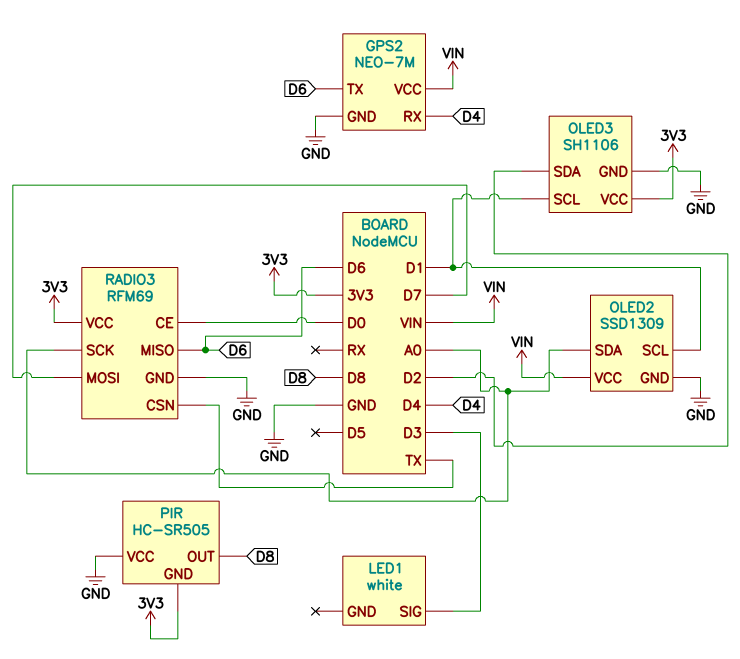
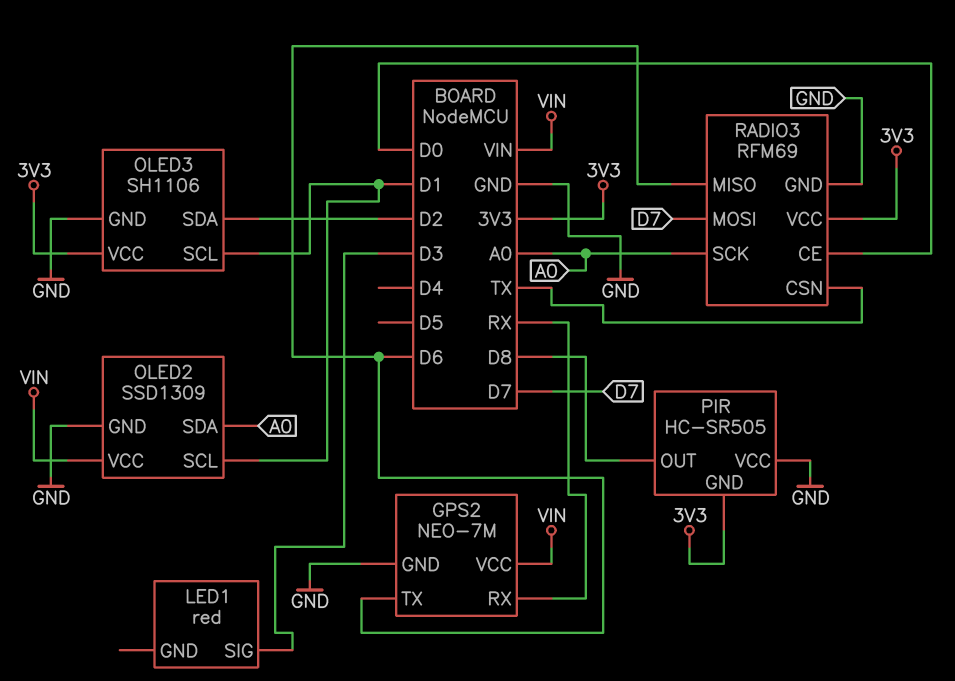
GPS2 pin RX: D4 -> RX
LED1: white -> red

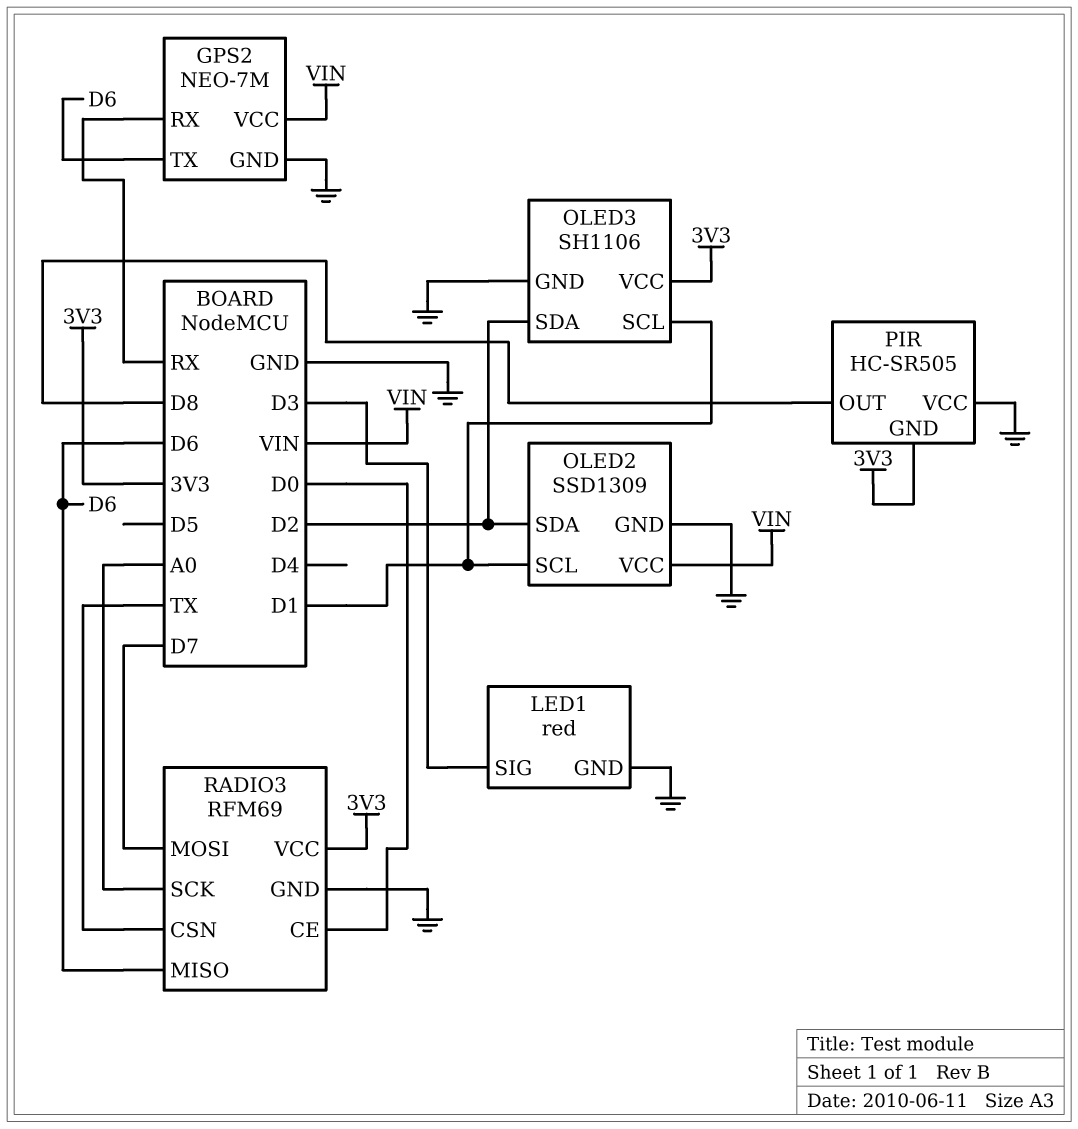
LED1 pin GND: none -> GND
OLED2 pin SDA: A0 -> D2

